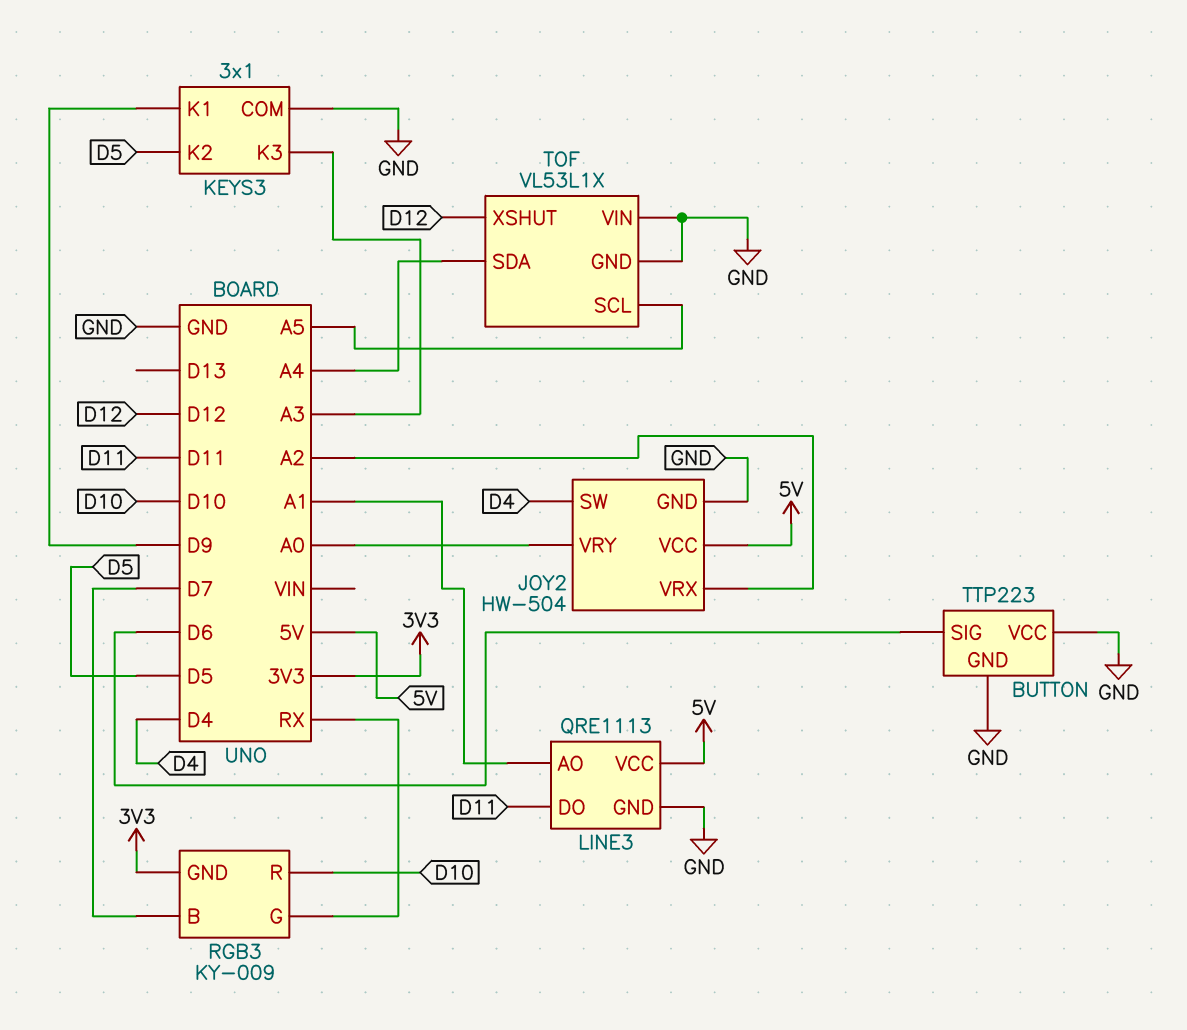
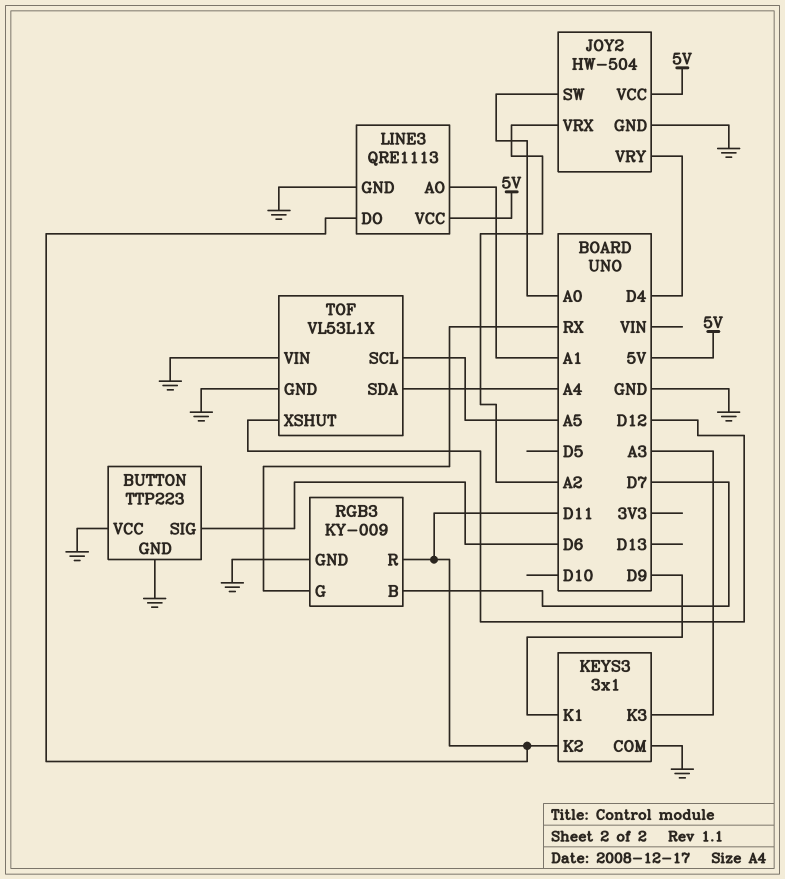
JOY2 pin SW: D4 -> A0
JOY2 pin VRY: A0 -> D4
KEYS3 pin K2: D5 -> D11
RGB3 pin GND: 3V3 -> GND
RGB3 pin R: D10 -> D11

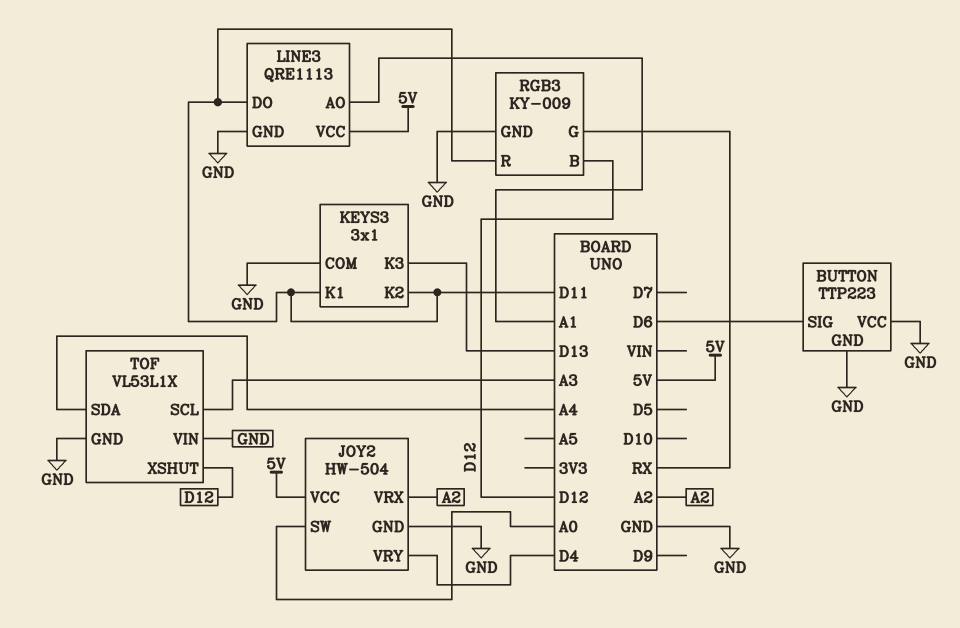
KEYS3 pin K1: D9 -> D11
KEYS3 pin K3: A3 -> D13
RGB3 pin B: D7 -> D12
TOF pin SCL: A5 -> A3

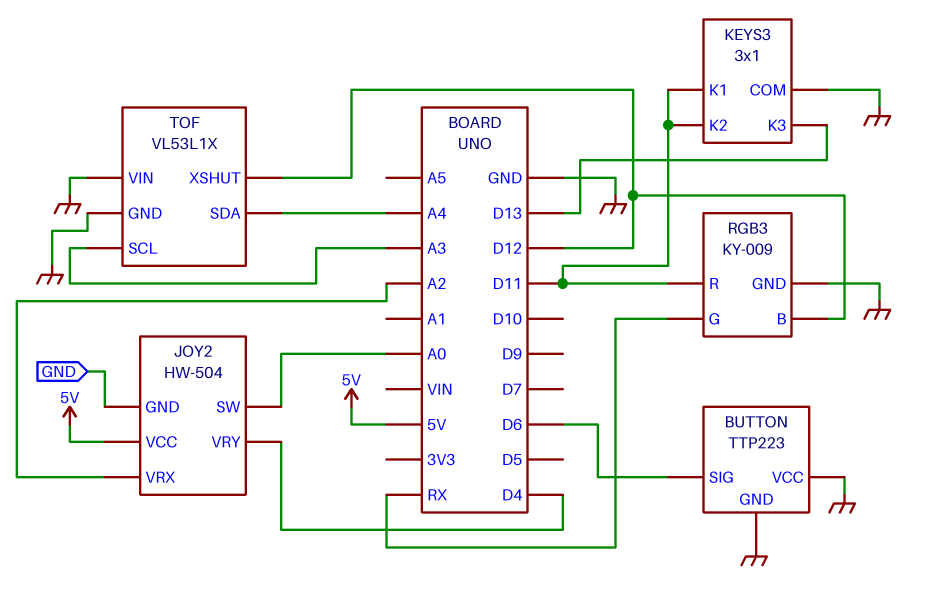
LINE3: QRE1113 -> none
LINE3 pin AO: A1 -> none
LINE3 pin DO: D11 -> none
LINE3 pin GND: GND -> none
LINE3 pin VCC: 5V -> none

